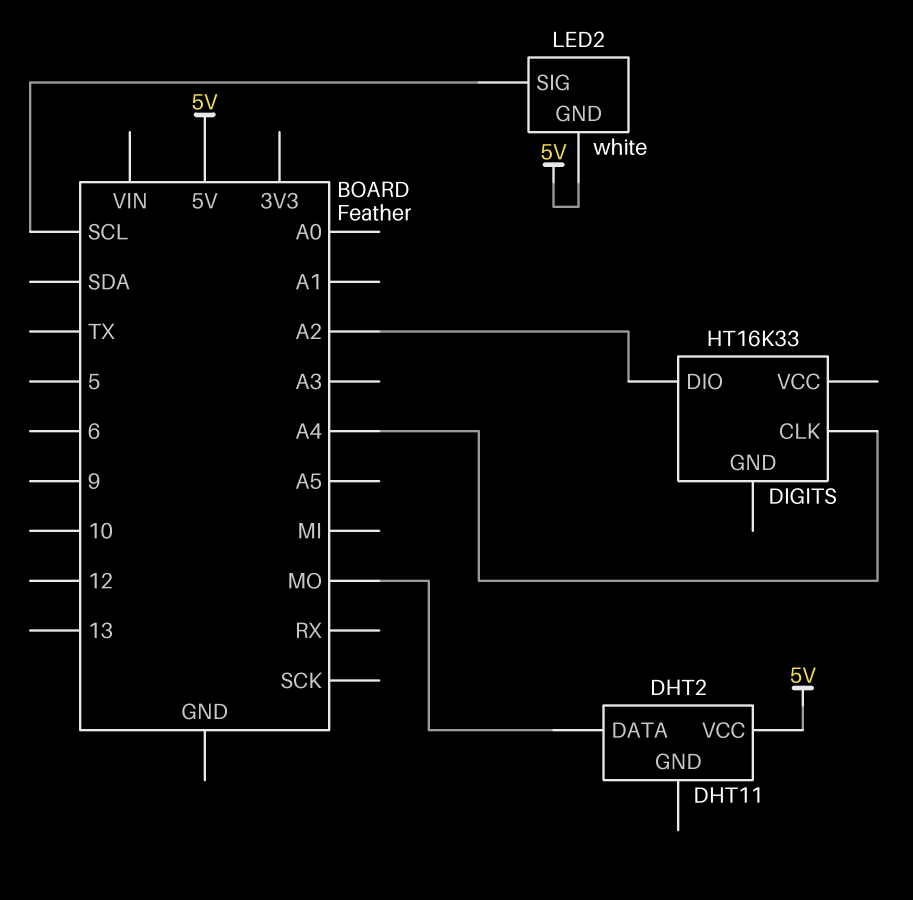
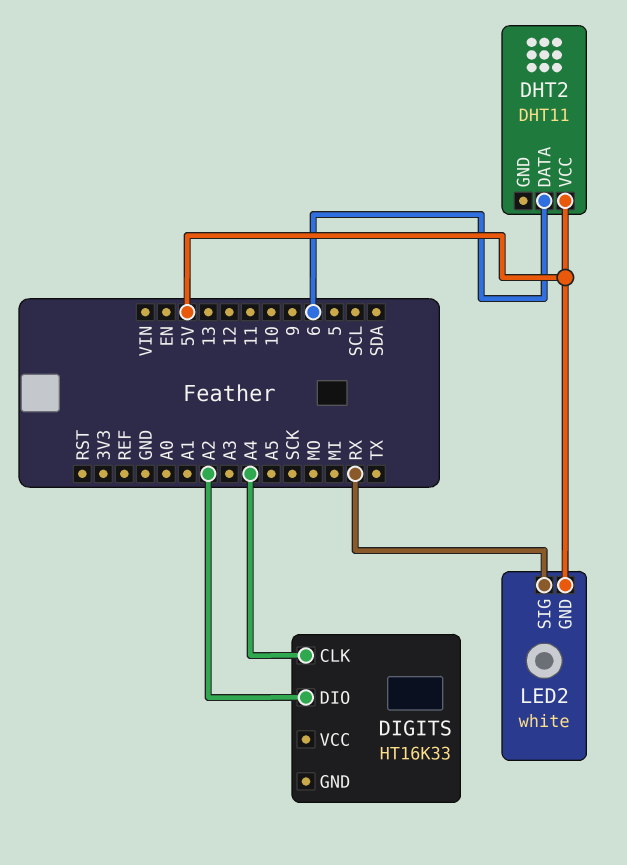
DHT2 pin DATA: MO -> 6
LED2 pin SIG: SCL -> RX

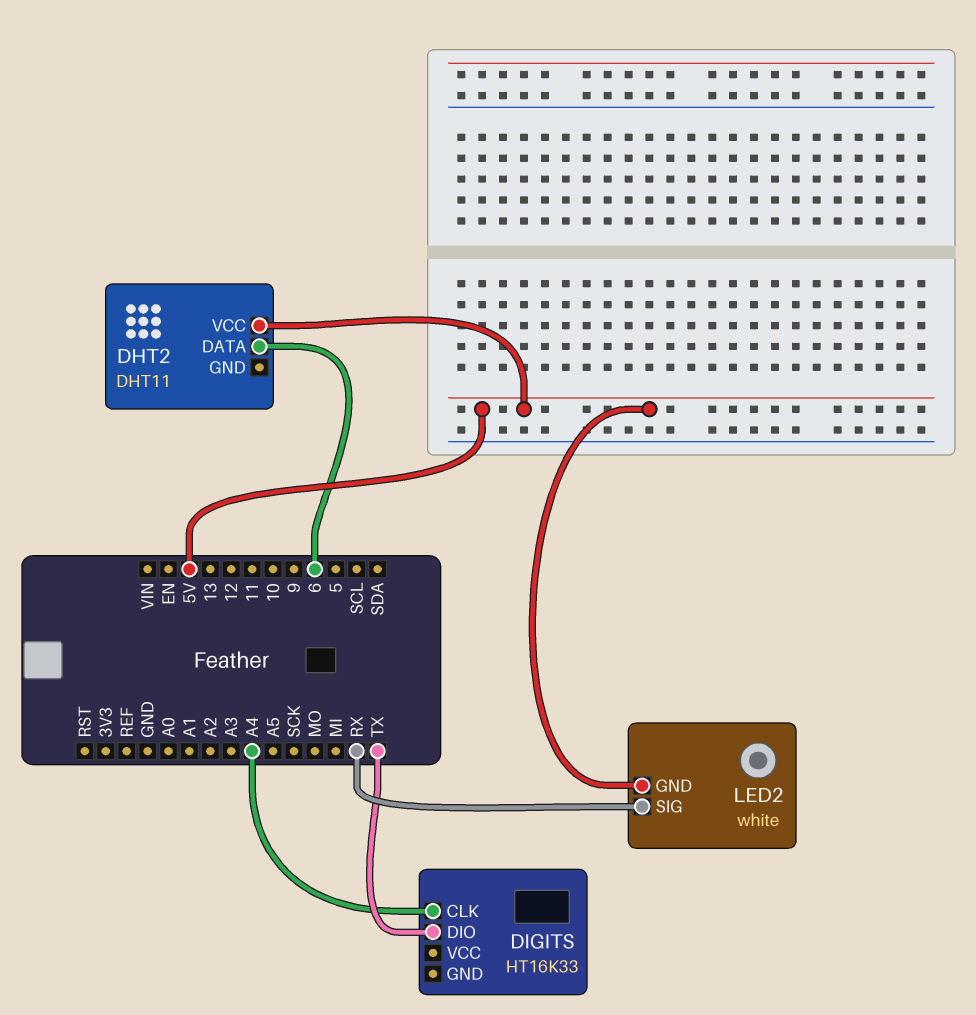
DIGITS pin DIO: A2 -> TX

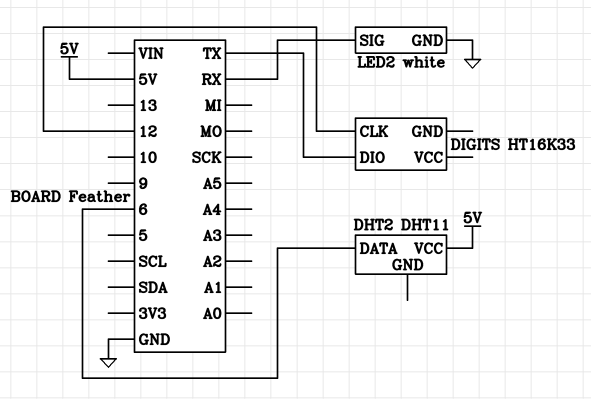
DIGITS pin CLK: A4 -> 12
LED2 pin GND: 5V -> GND

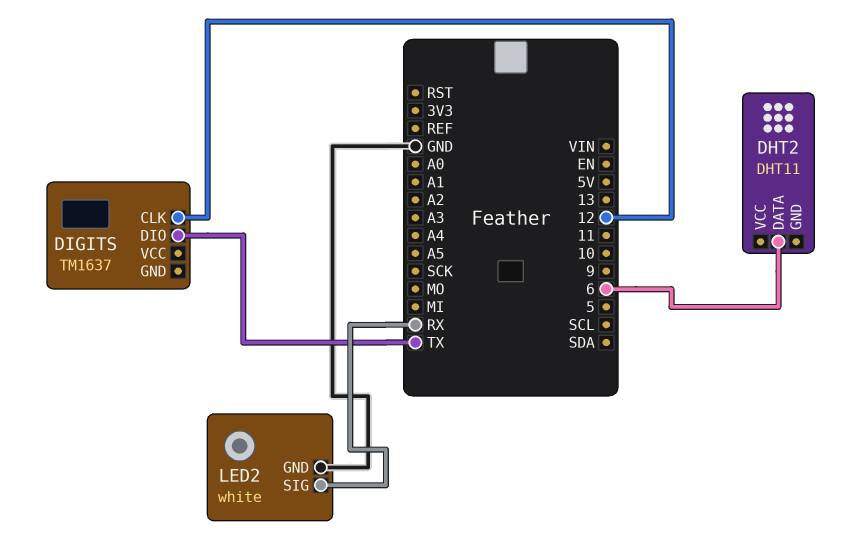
DHT2 pin VCC: 5V -> none
DIGITS: HT16K33 -> TM1637

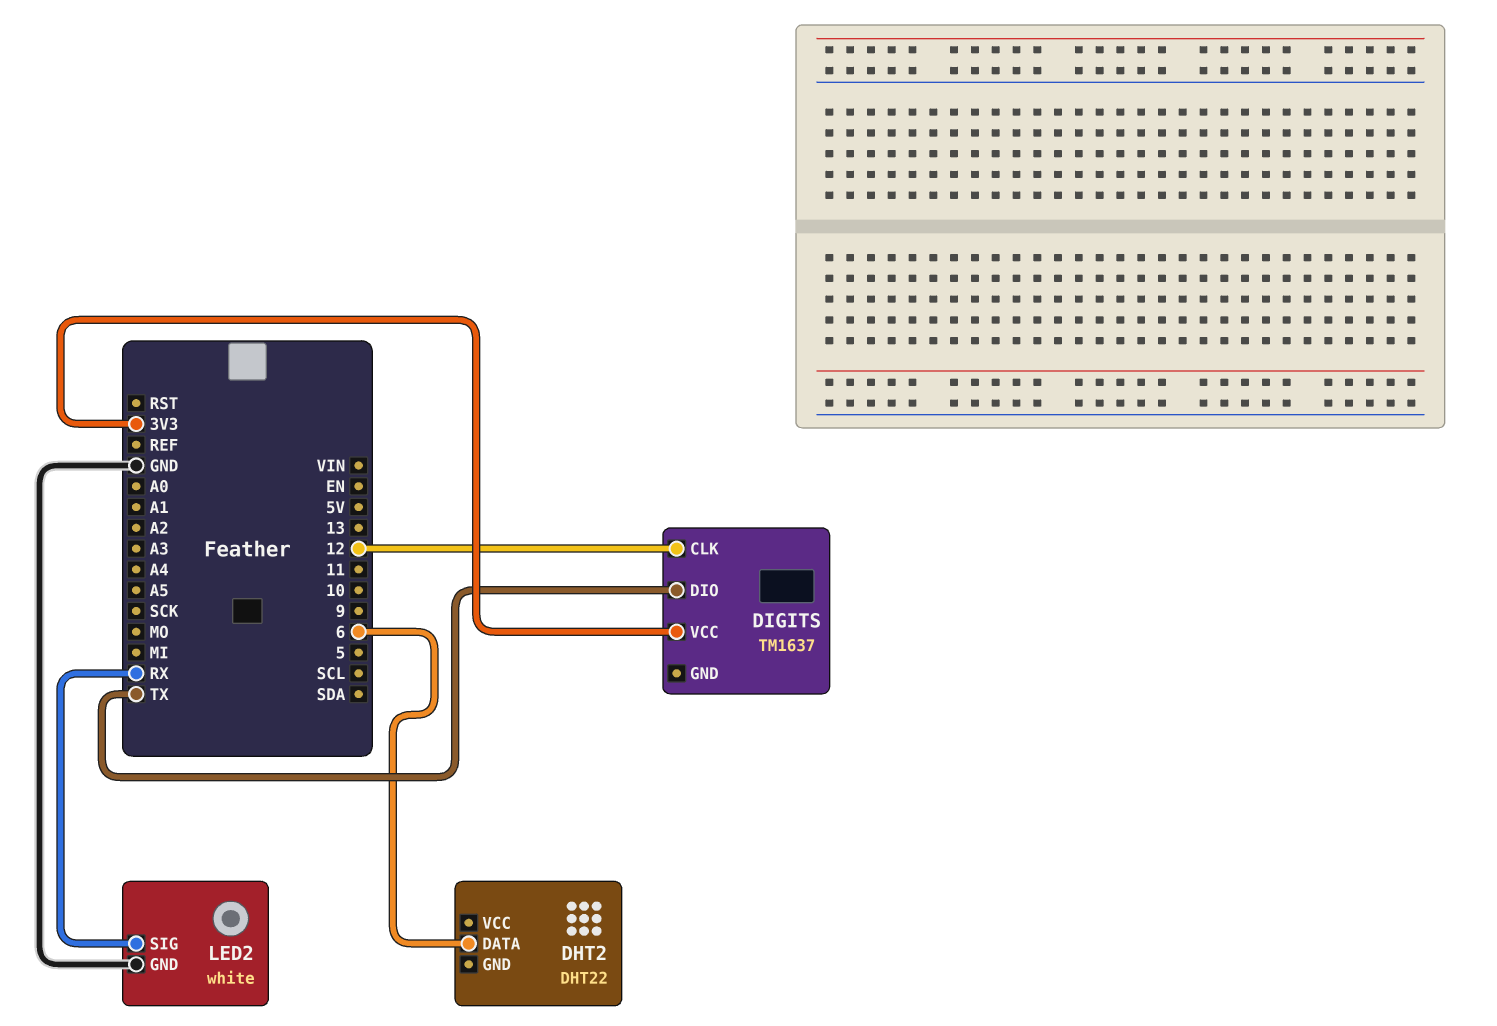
DHT2: DHT11 -> DHT22
DIGITS pin VCC: none -> 3V3

